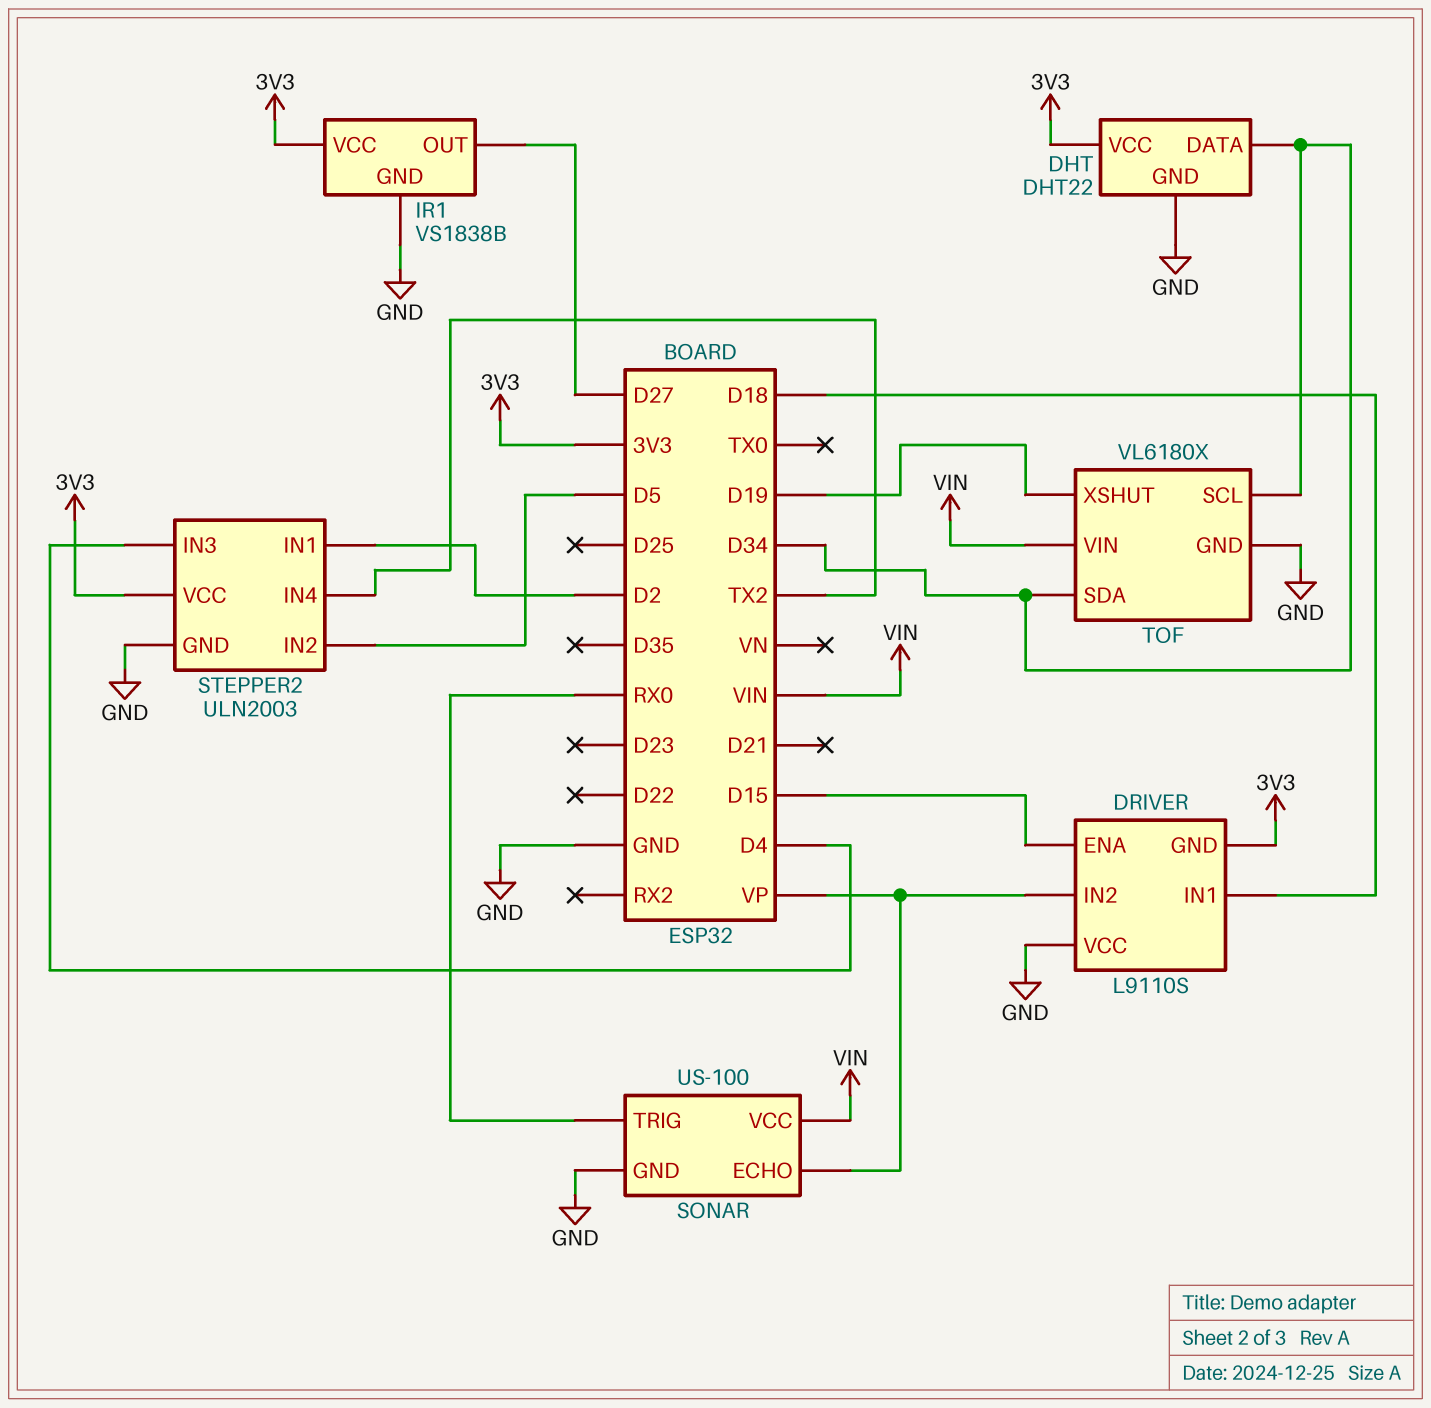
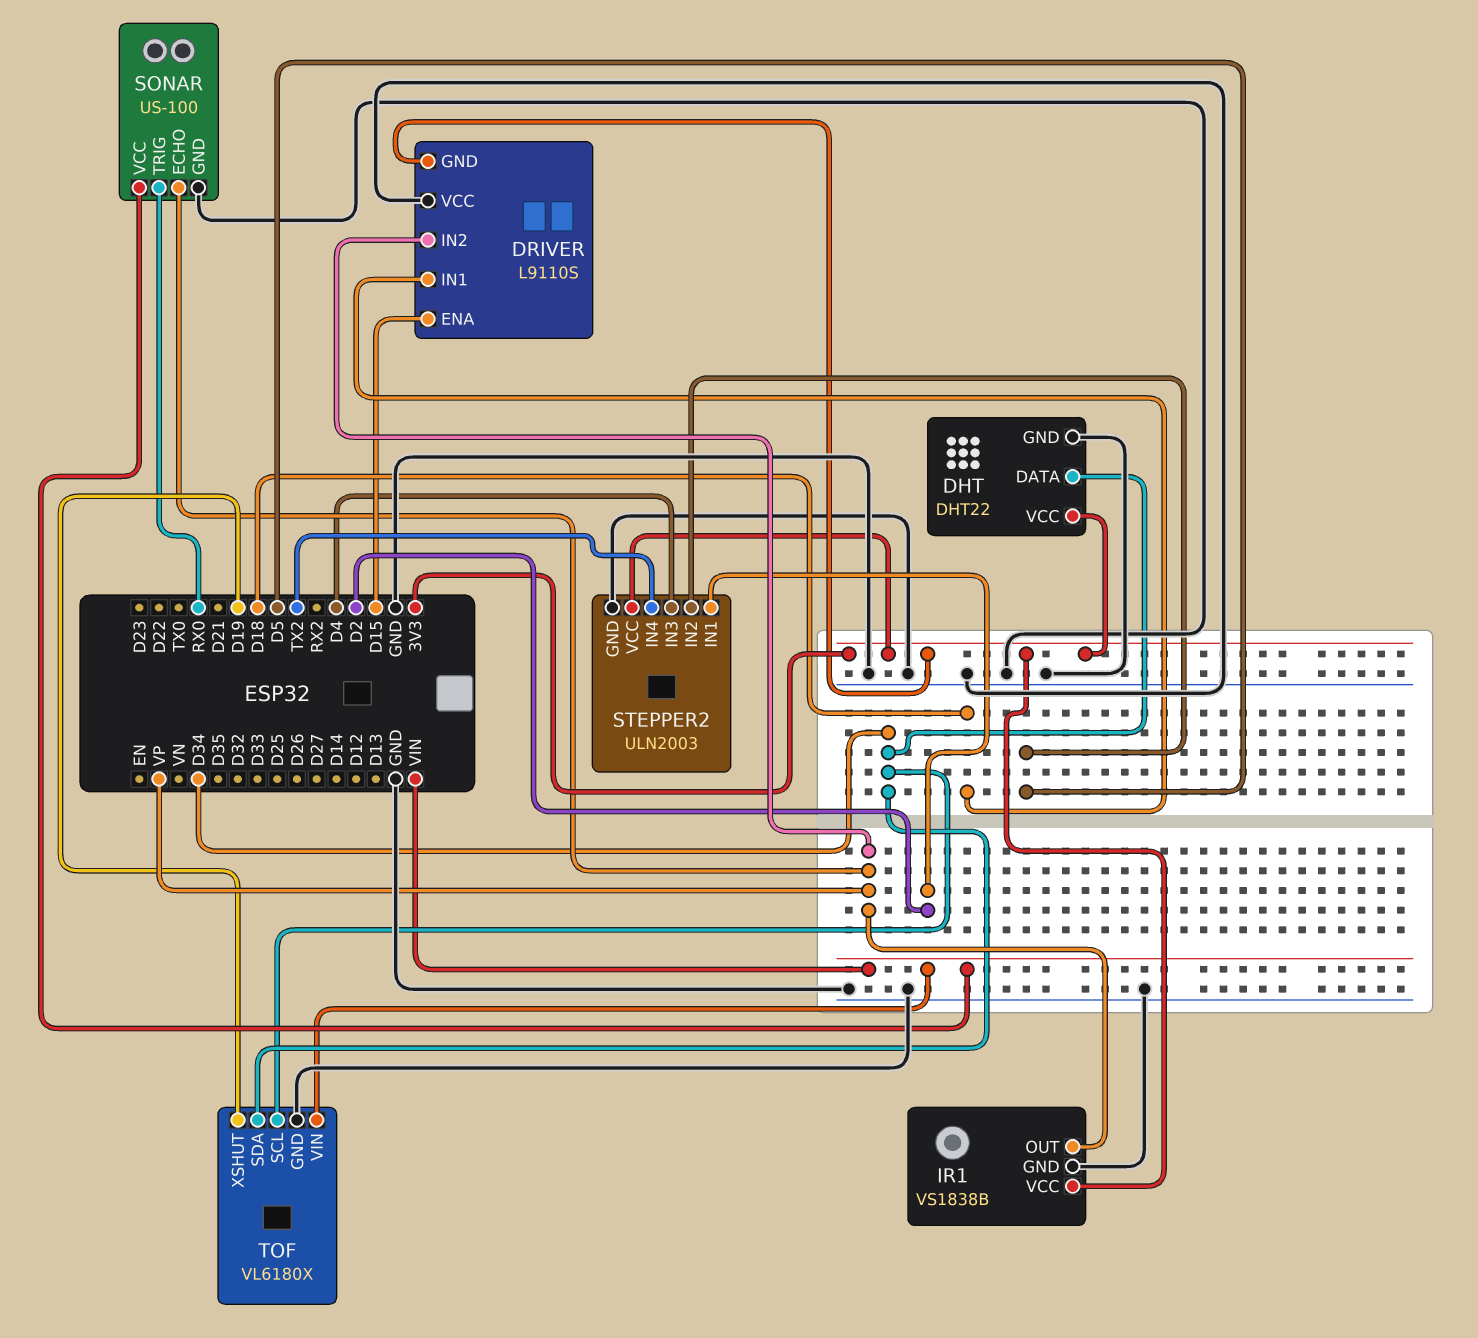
IR1 pin OUT: D27 -> VP

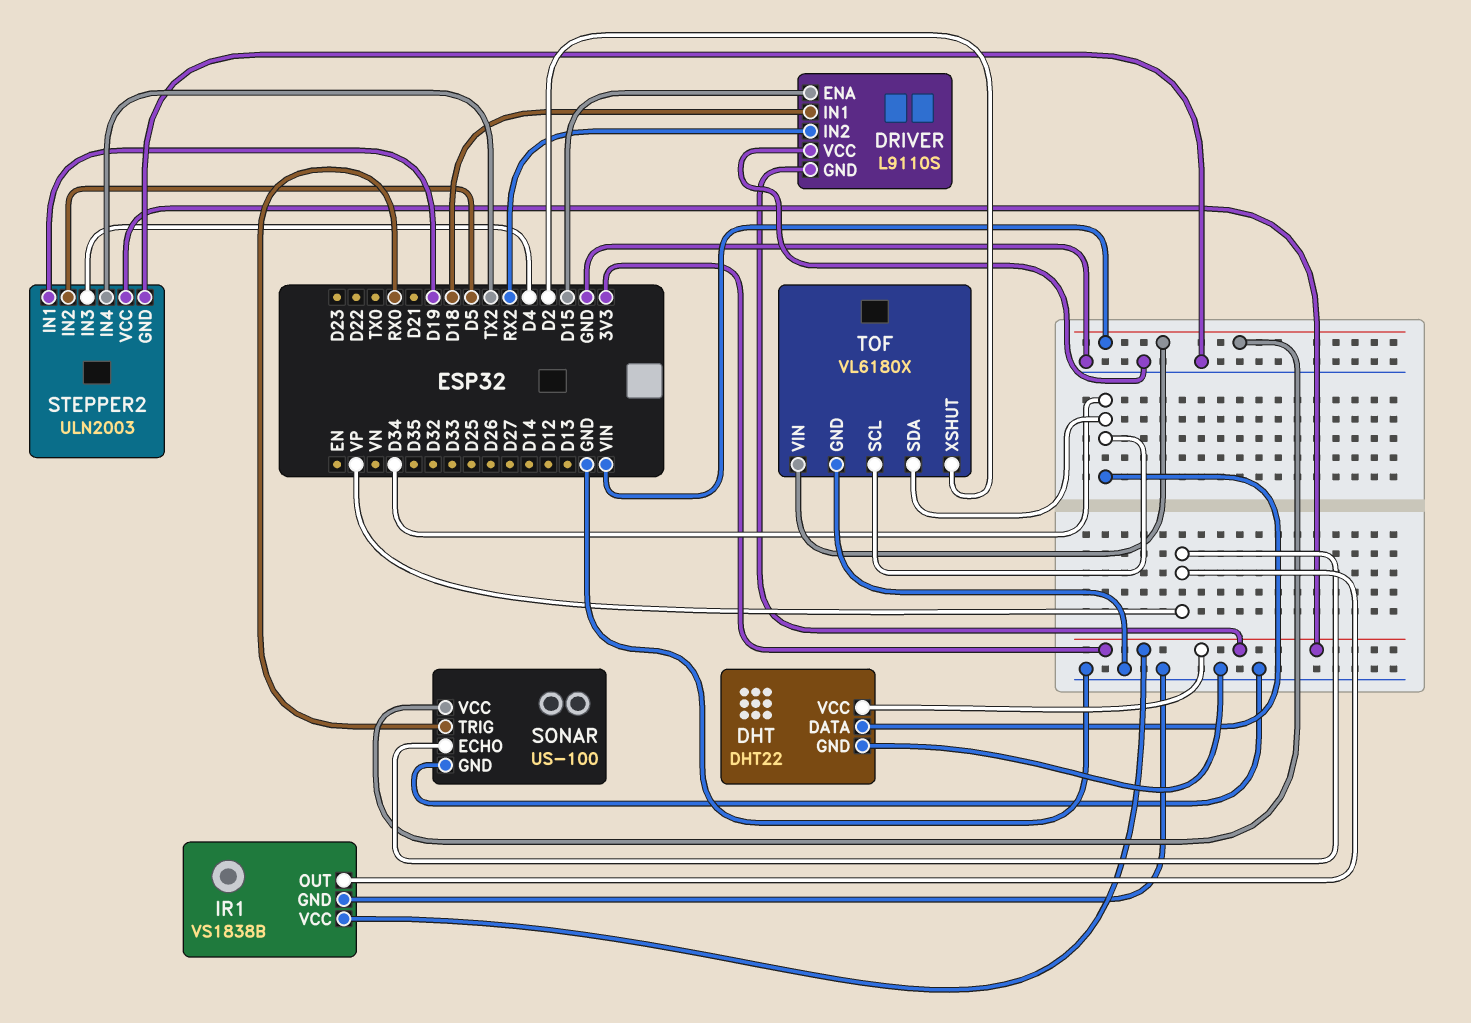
DRIVER pin IN2: VP -> RX2
STEPPER2 pin IN1: D2 -> D19
TOF pin XSHUT: D19 -> D2

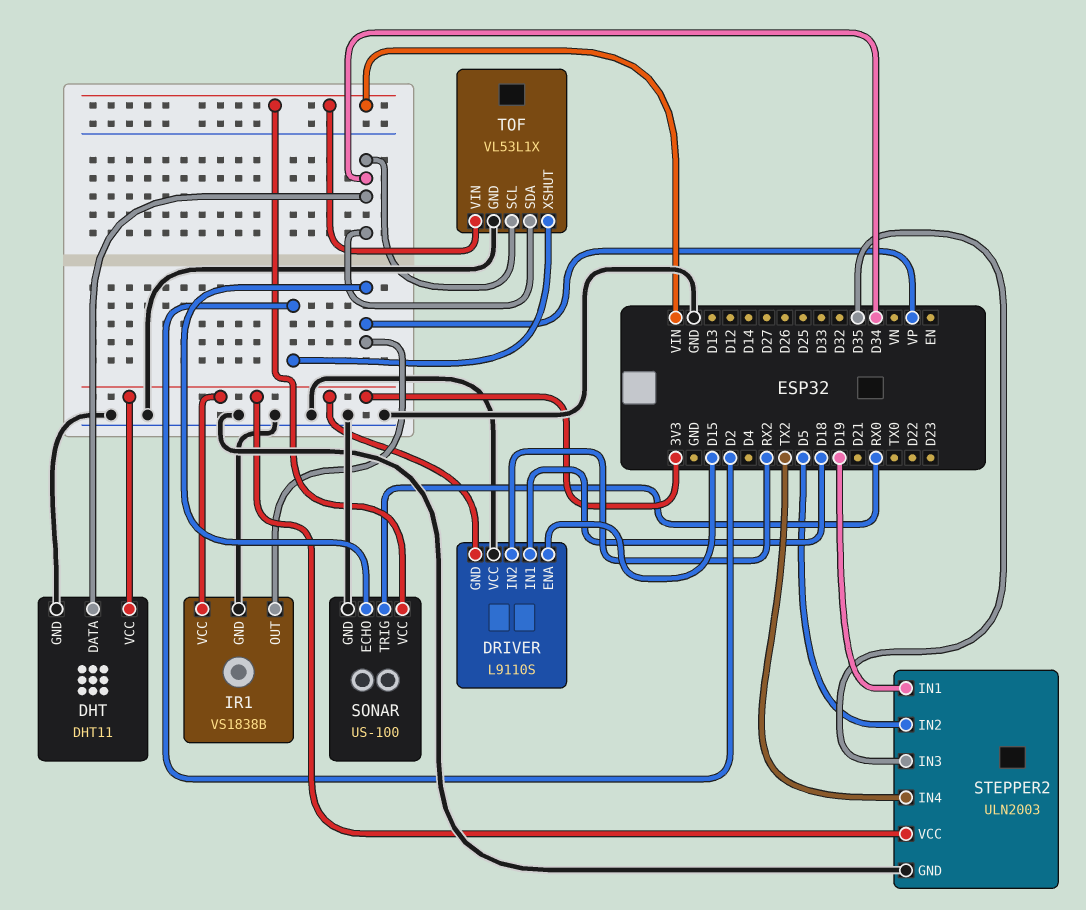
DHT: DHT22 -> DHT11
STEPPER2 pin IN3: D4 -> D35
TOF: VL6180X -> VL53L1X

